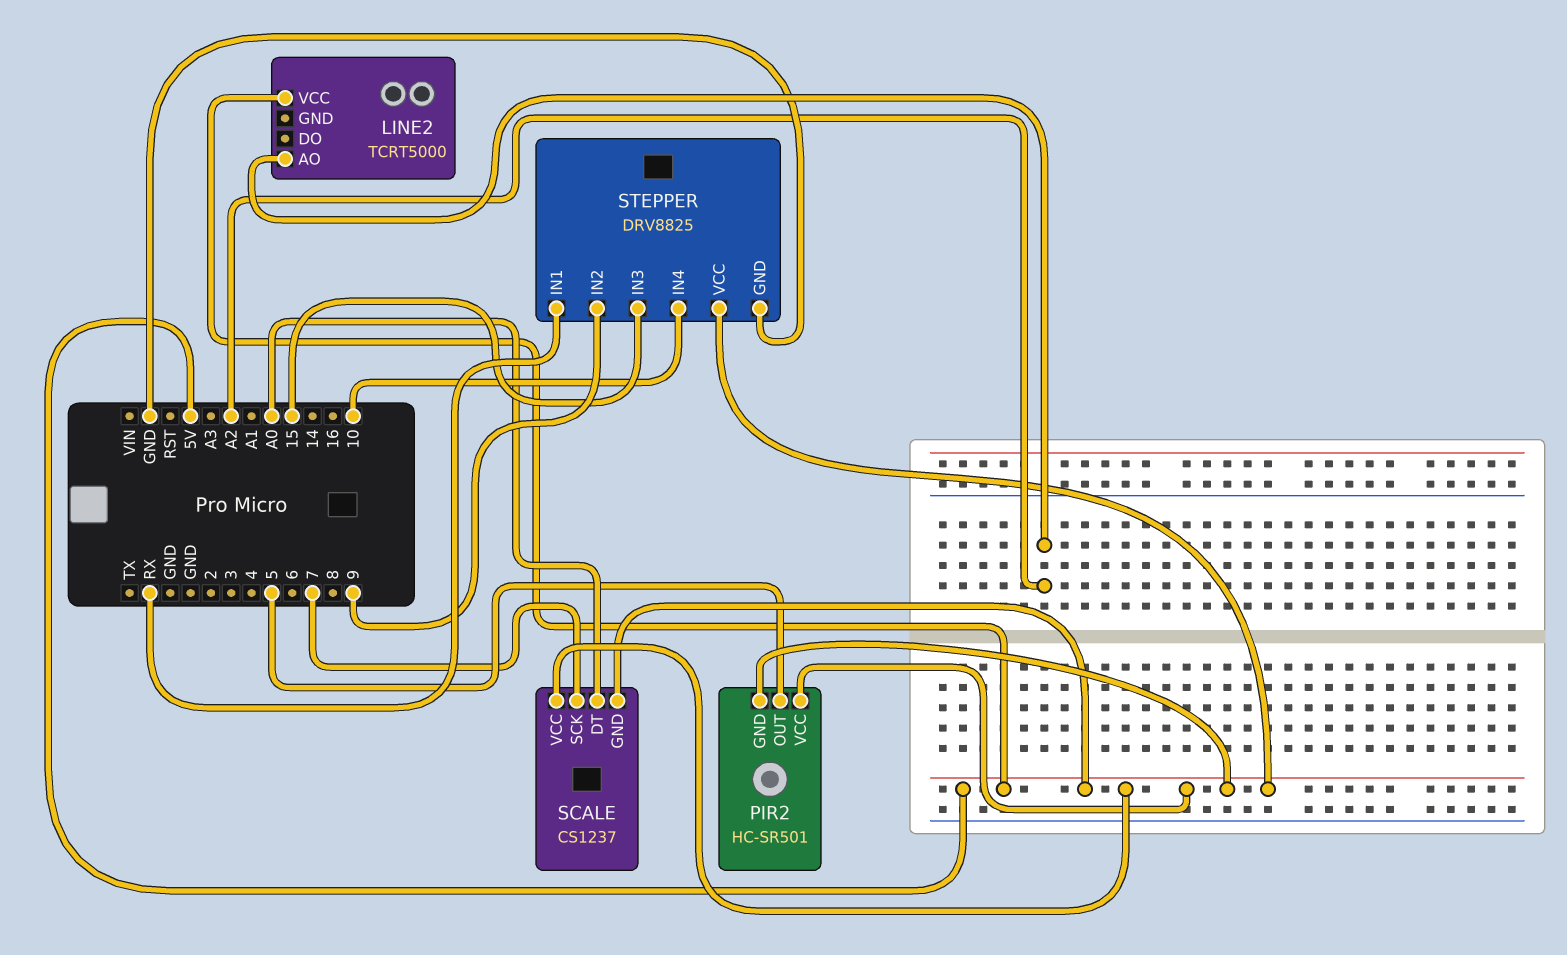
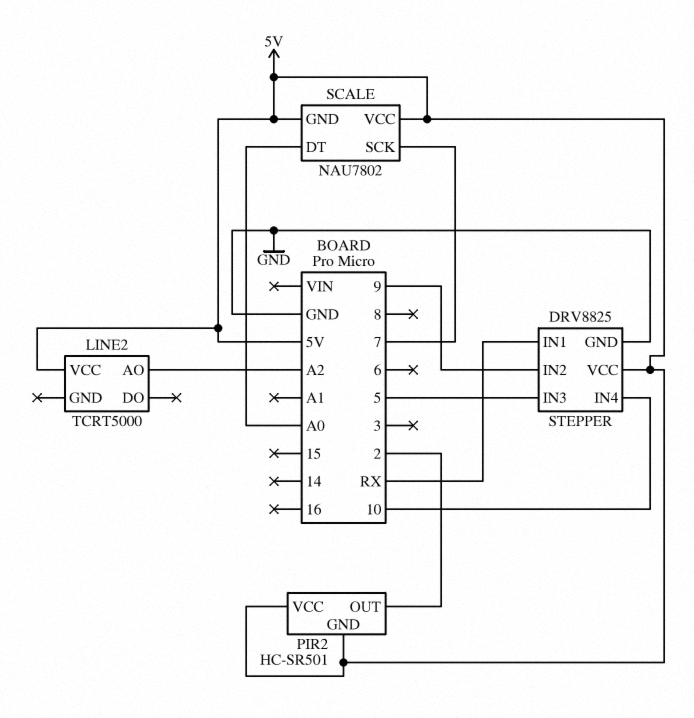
PIR2 pin OUT: 5 -> 2
SCALE: CS1237 -> NAU7802
STEPPER pin IN3: 15 -> 5

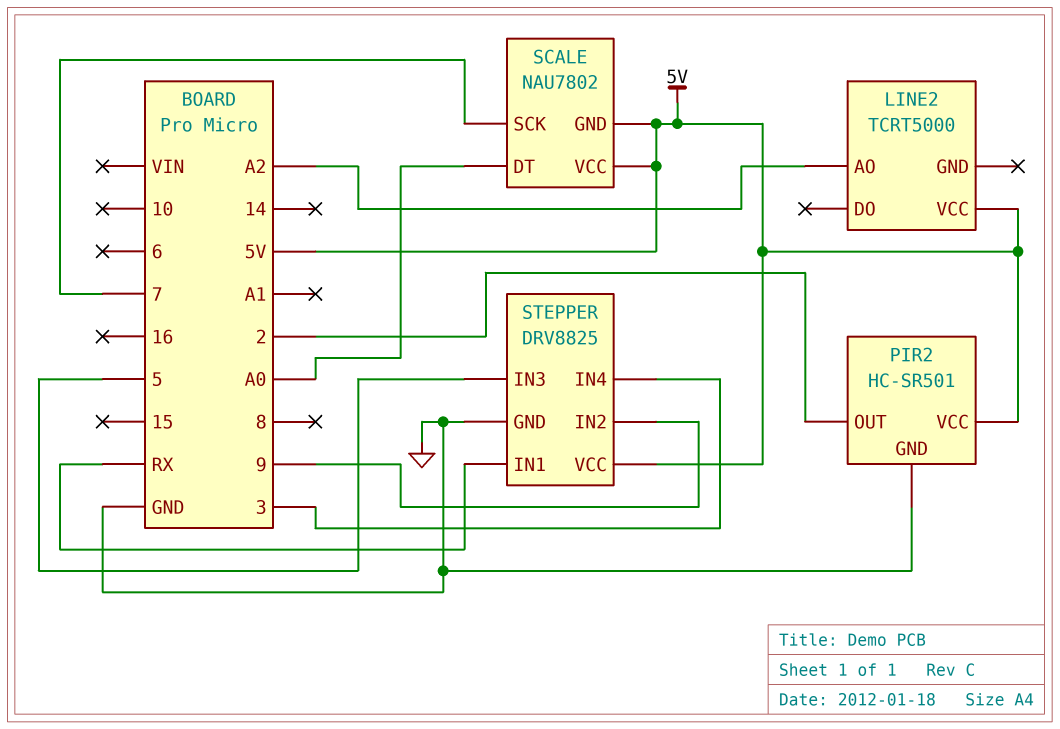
PIR2 pin GND: 5V -> GND
STEPPER pin IN4: 10 -> 3

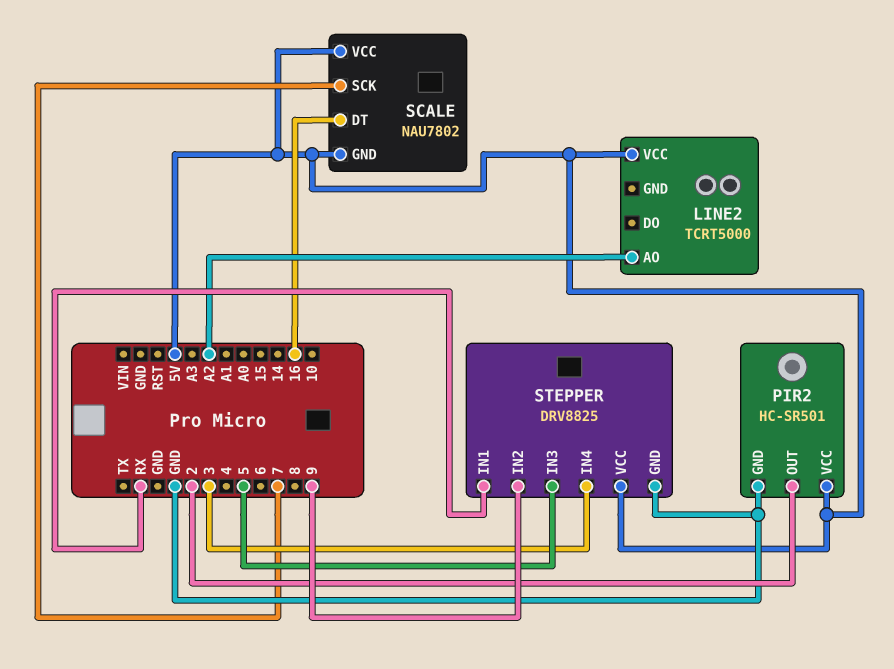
SCALE pin DT: A0 -> 16

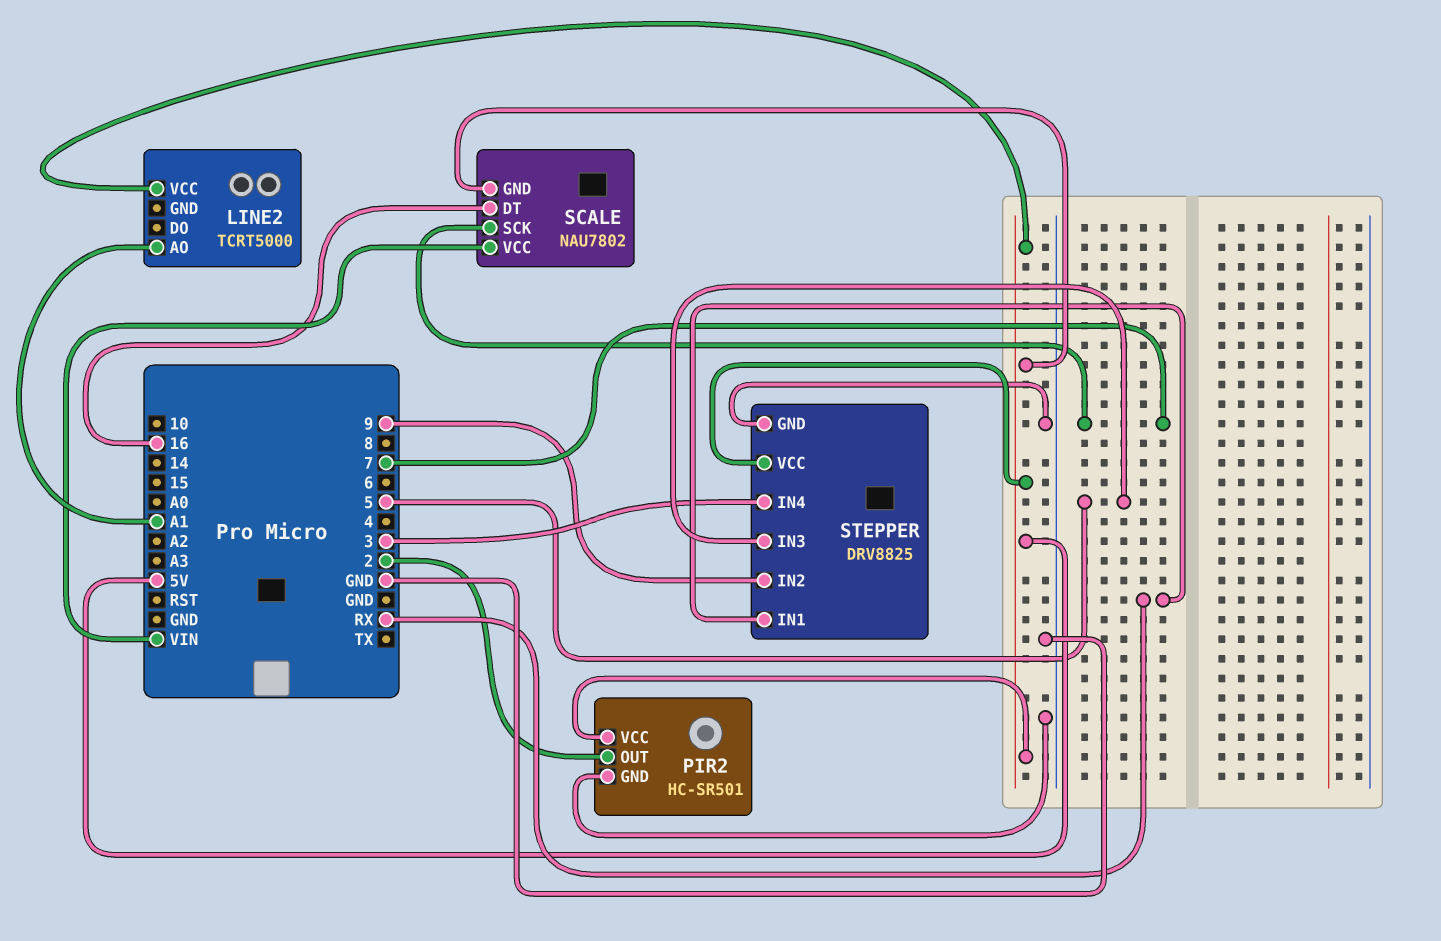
LINE2 pin AO: A2 -> A1
SCALE pin VCC: 5V -> VIN

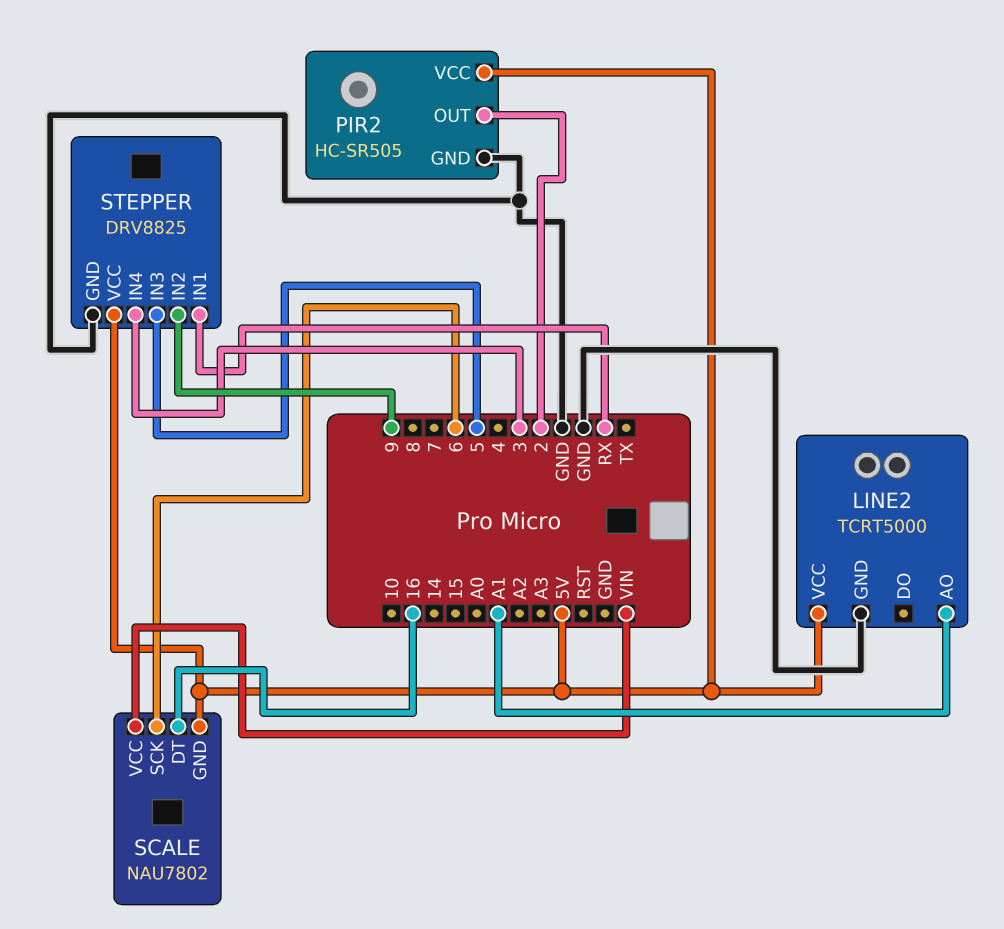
LINE2 pin GND: none -> GND
PIR2: HC-SR501 -> HC-SR505
SCALE pin SCK: 7 -> 6

